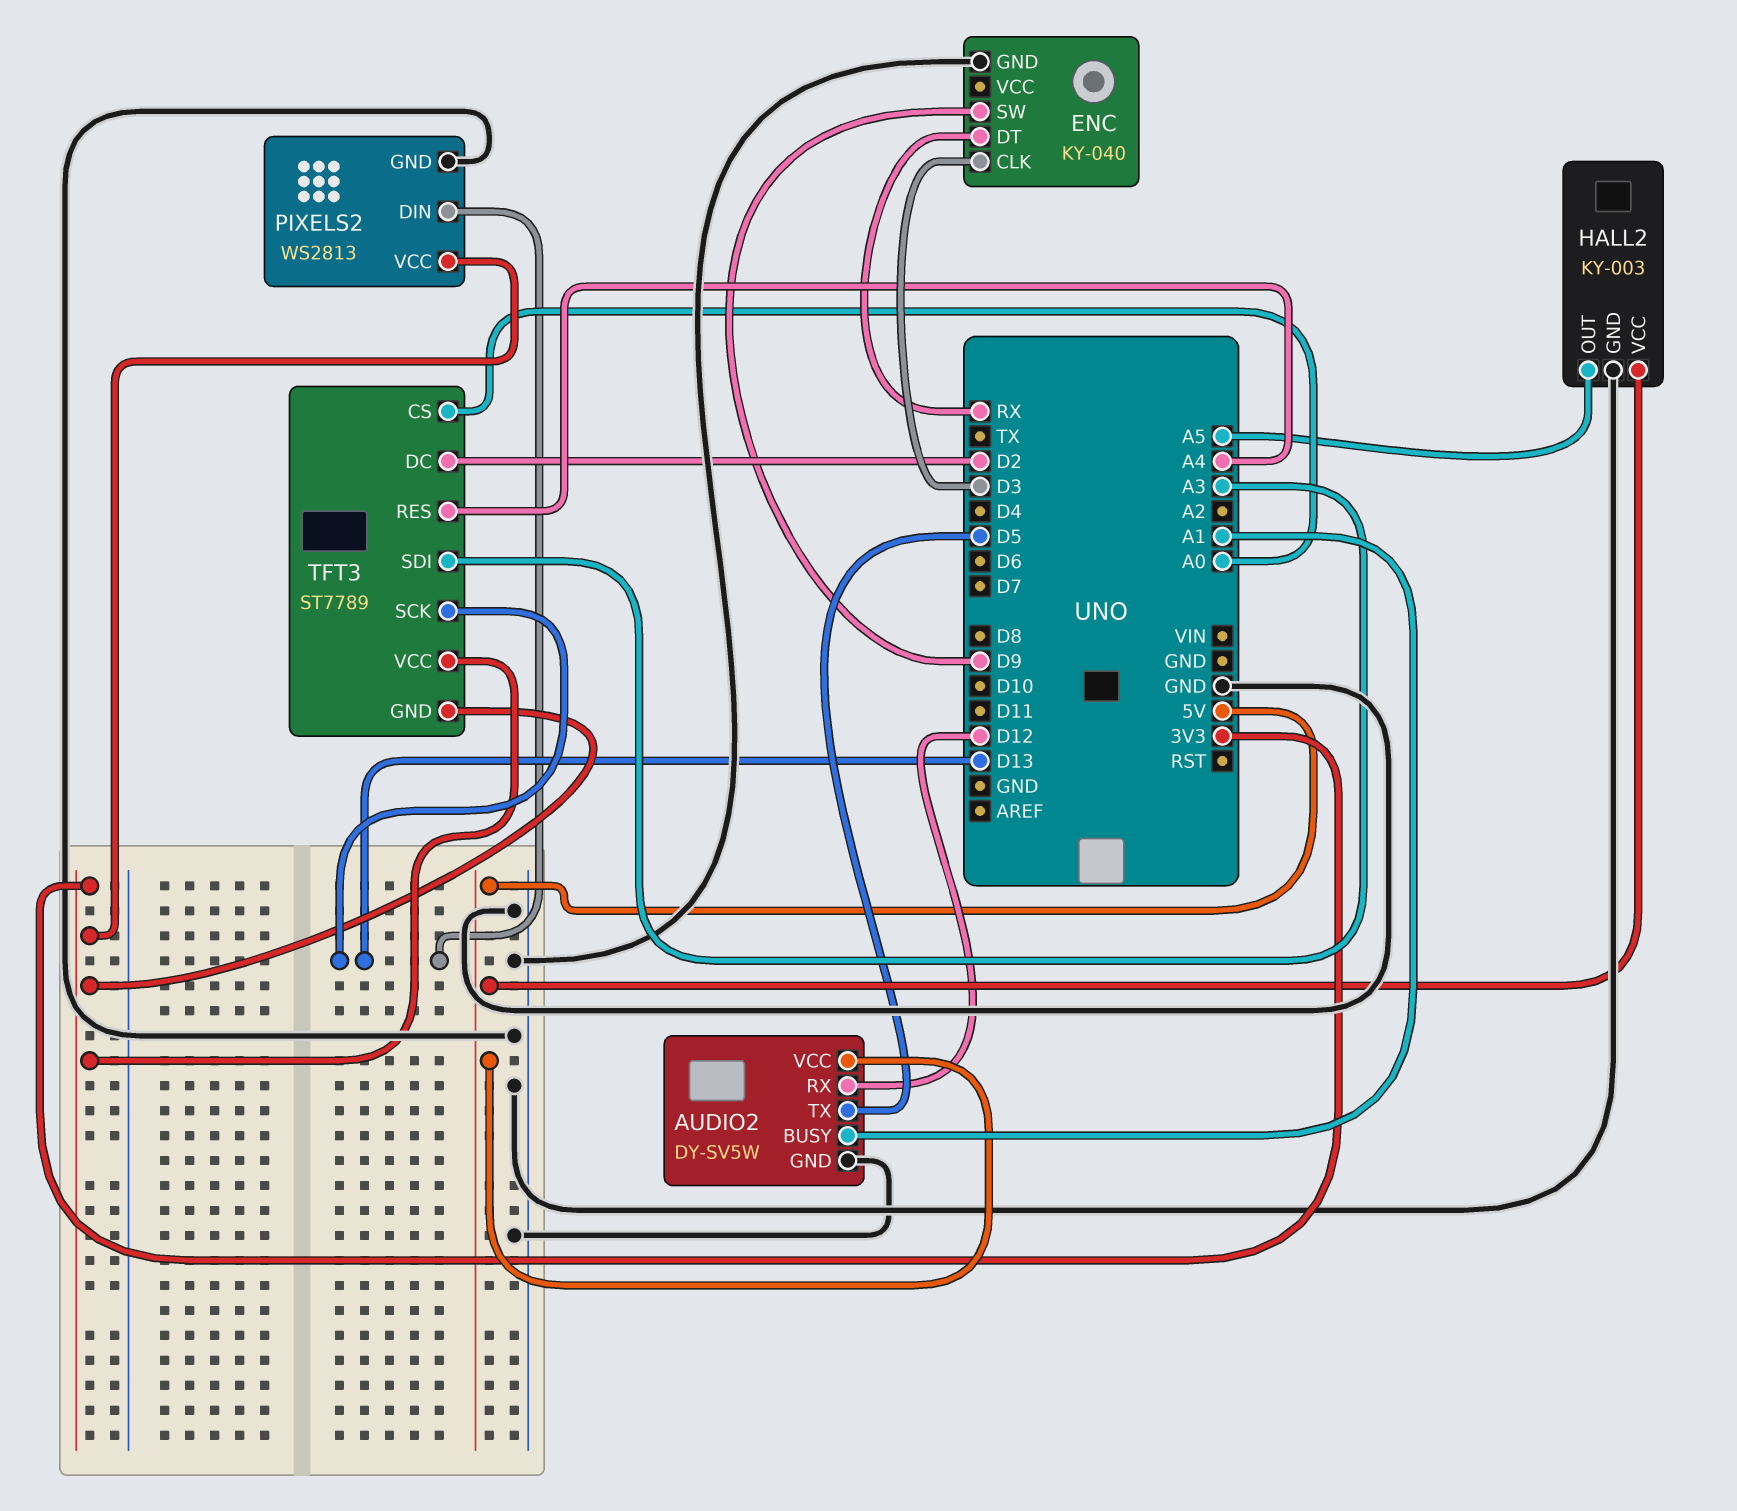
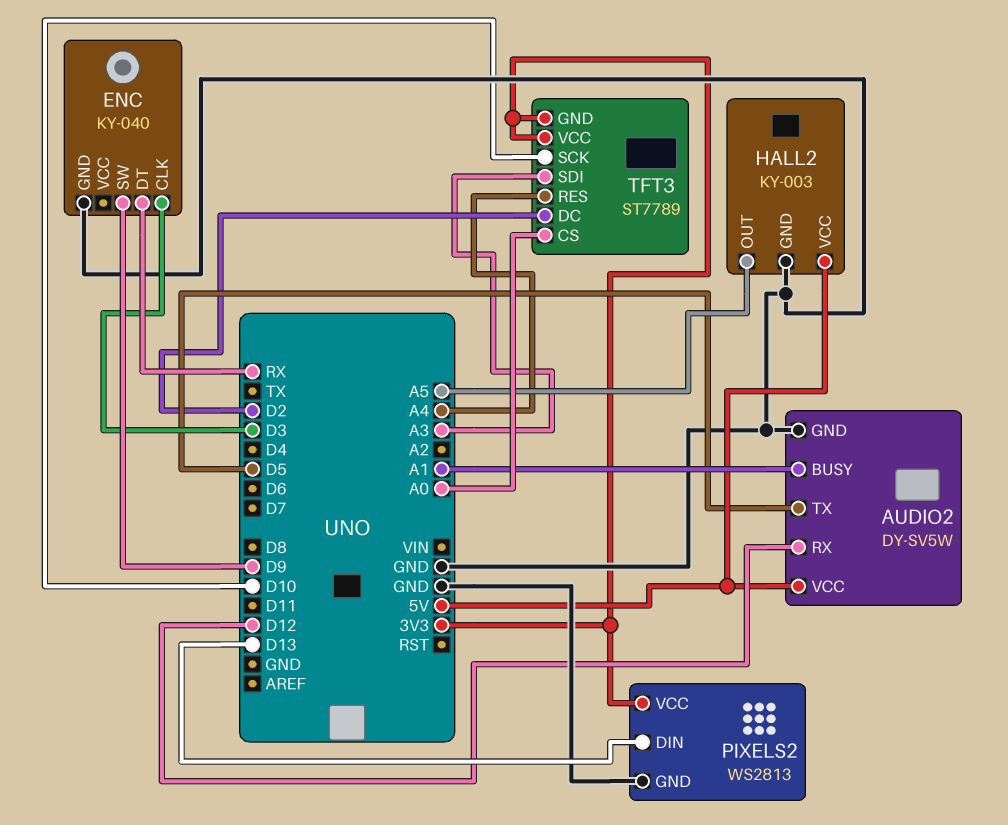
TFT3 pin SCK: D13 -> D10

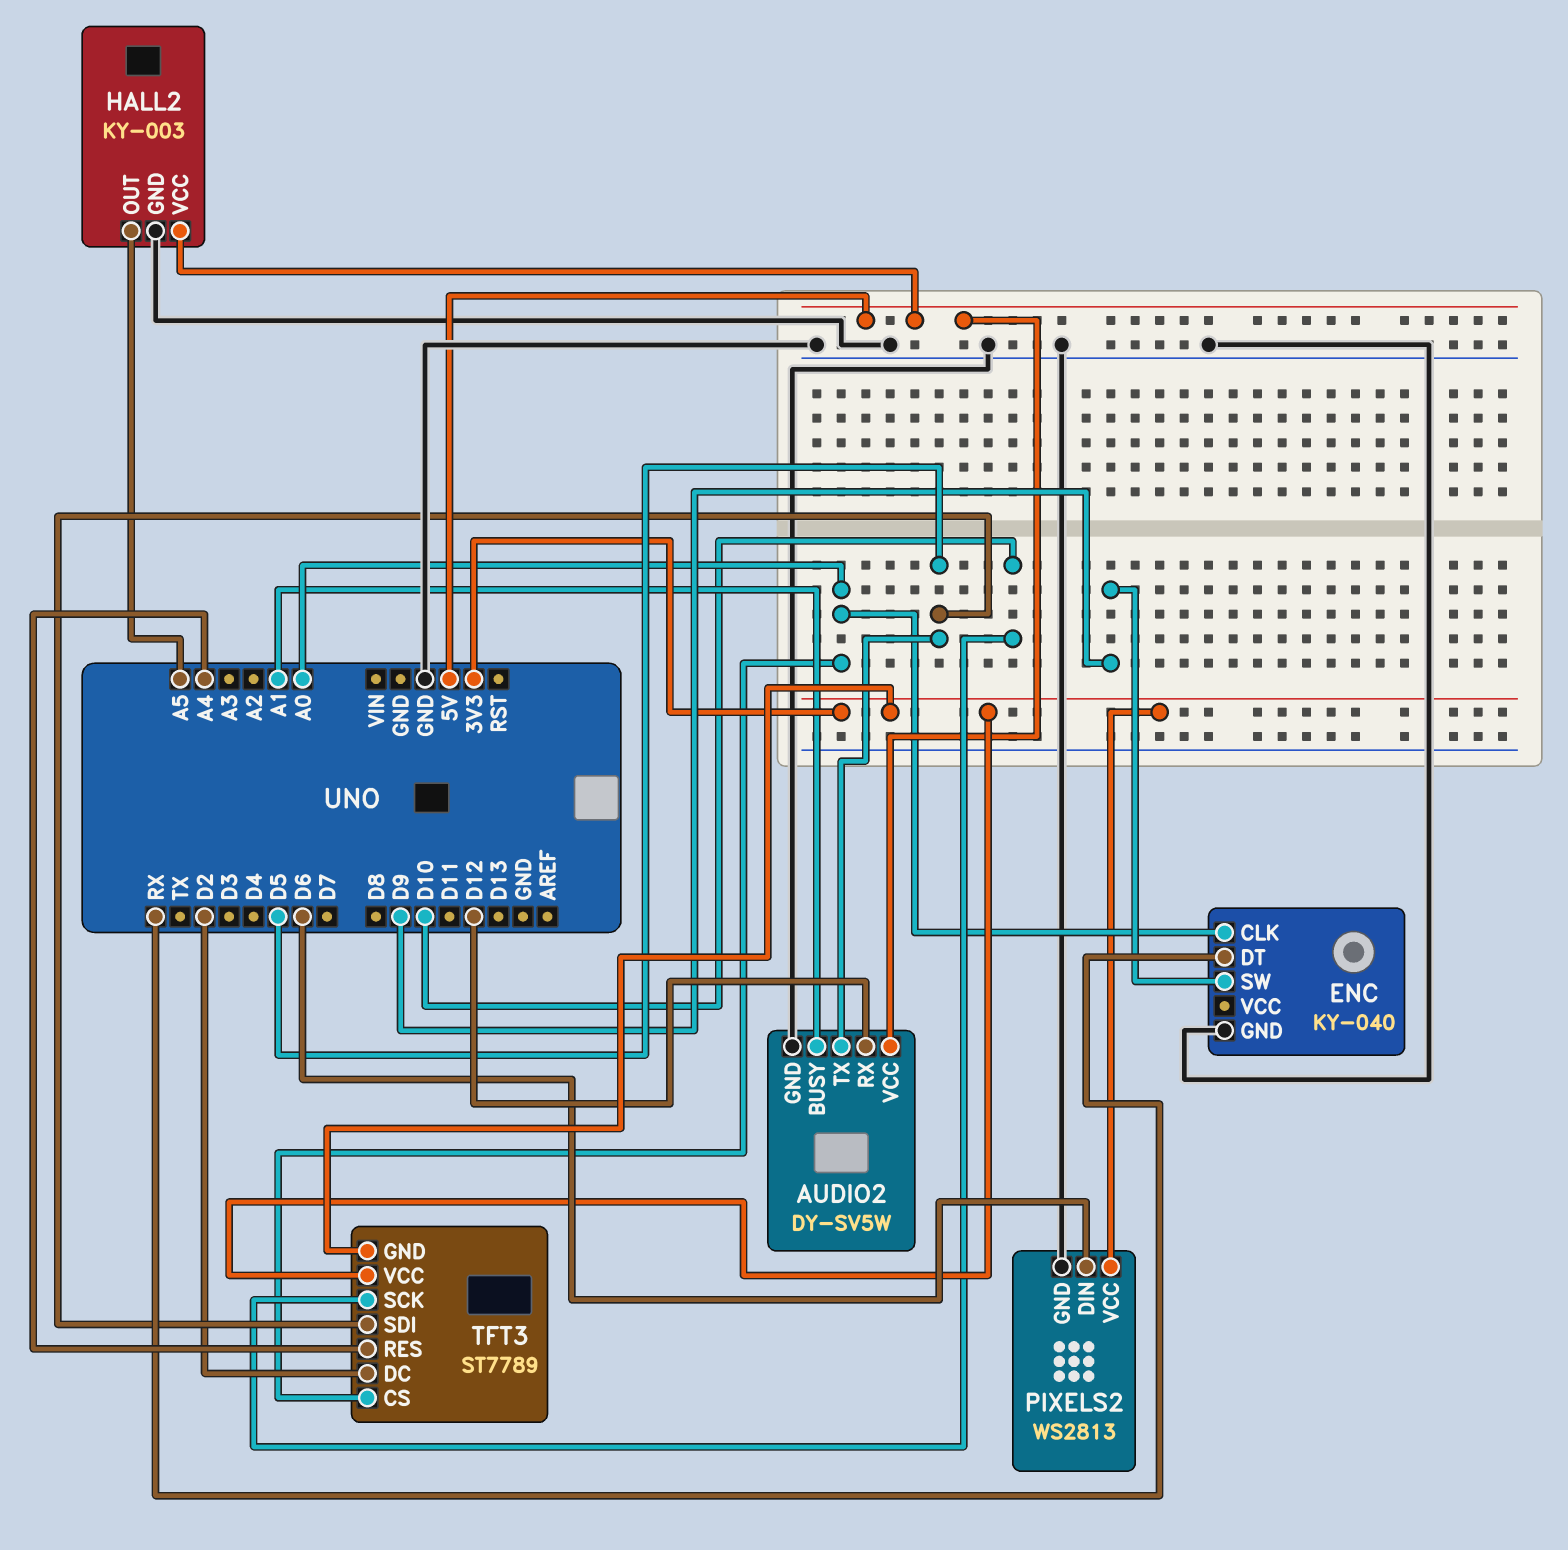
ENC pin CLK: D3 -> A0
PIXELS2 pin DIN: D13 -> D6
TFT3 pin SDI: A3 -> D5

